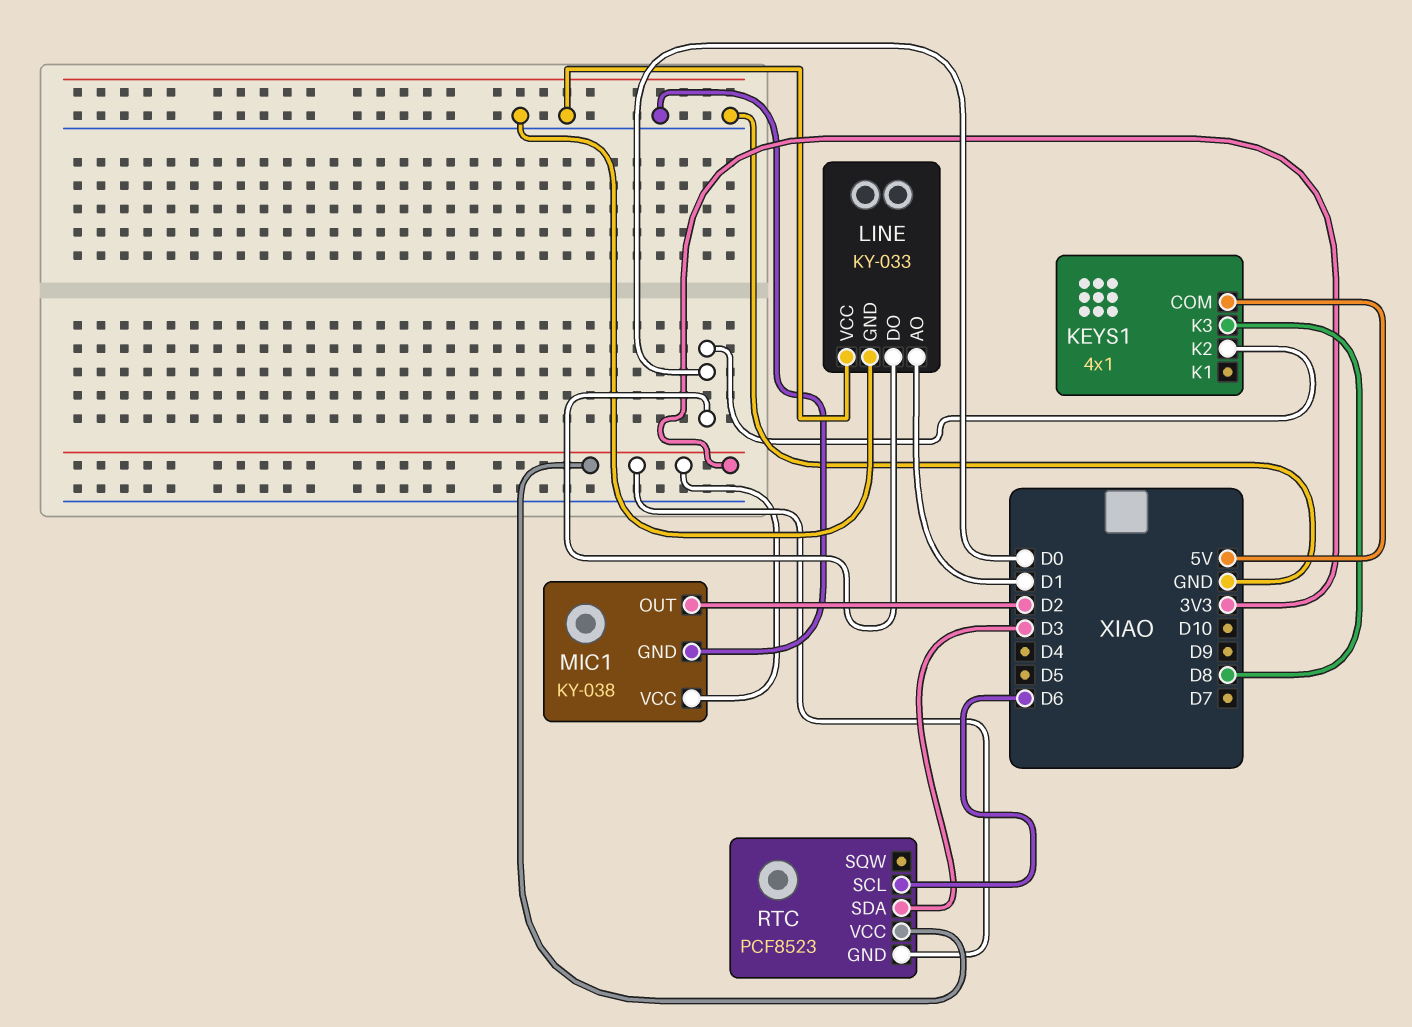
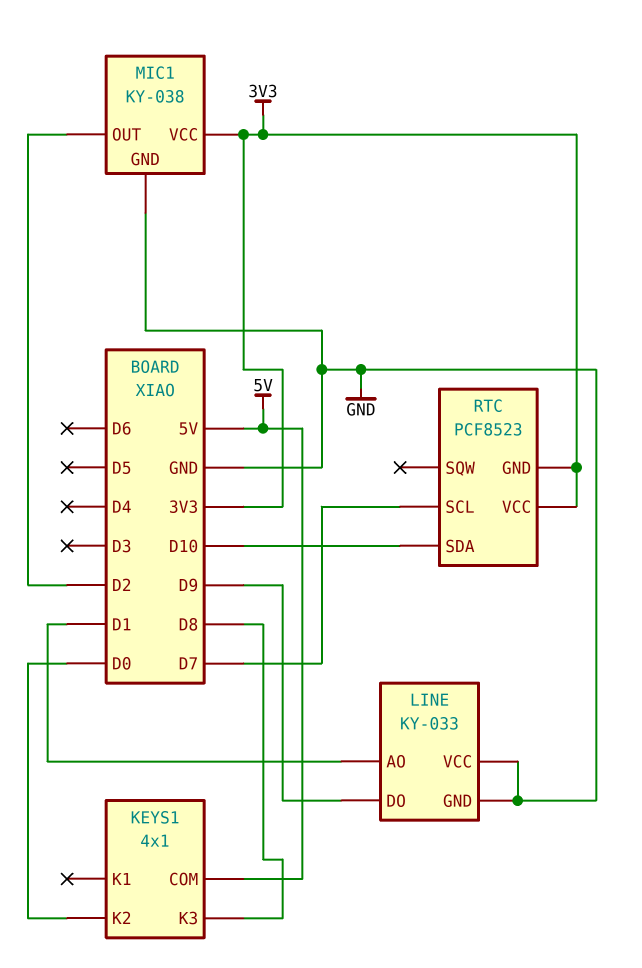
LINE pin DO: D0 -> D9
RTC pin SCL: D6 -> D7
RTC pin SDA: D3 -> D10

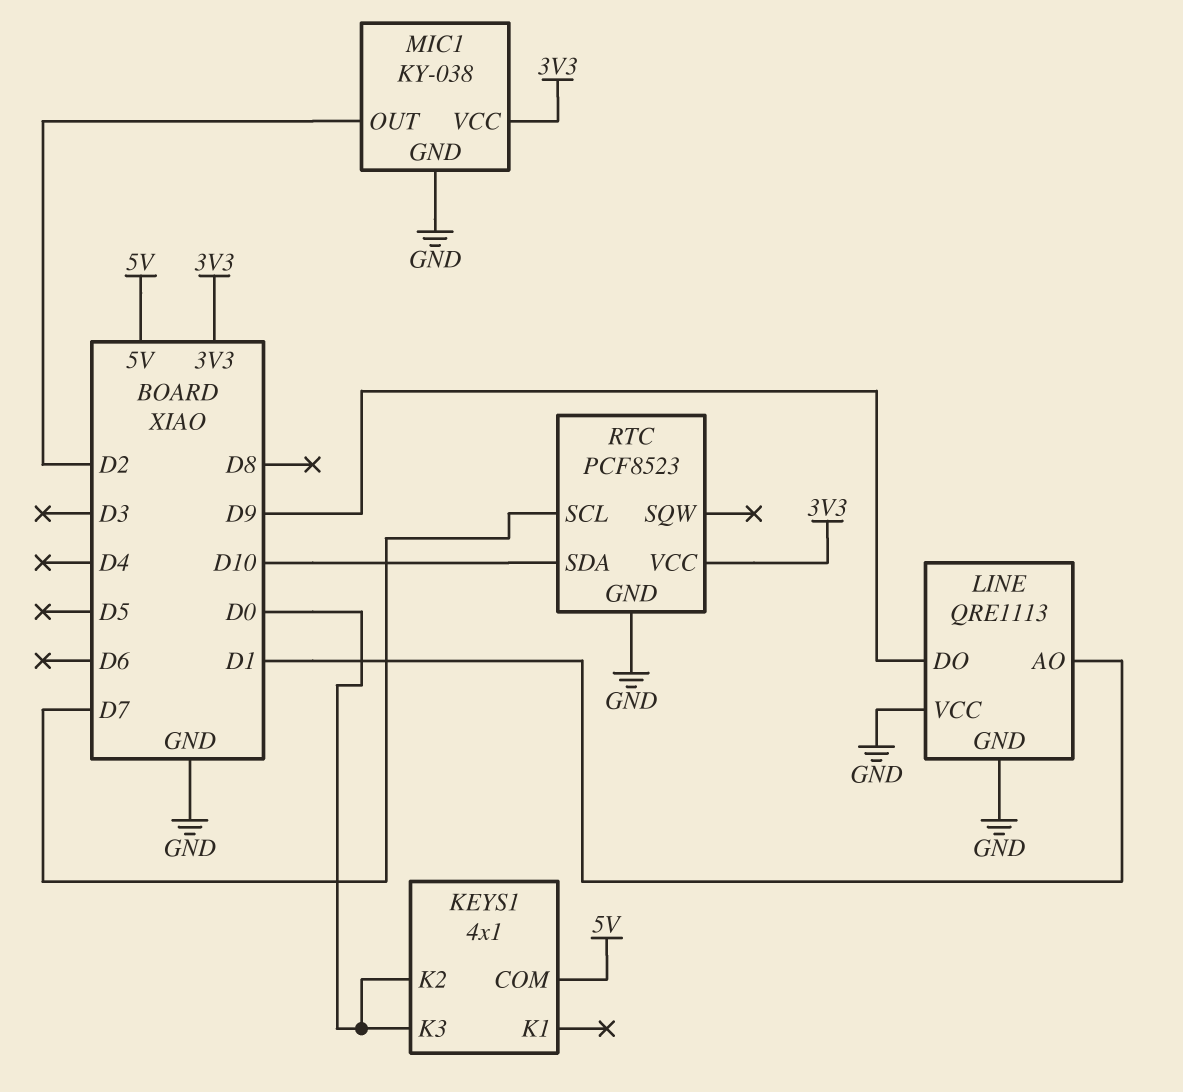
KEYS1 pin K3: D8 -> D0
LINE: KY-033 -> QRE1113
RTC pin GND: 3V3 -> GND

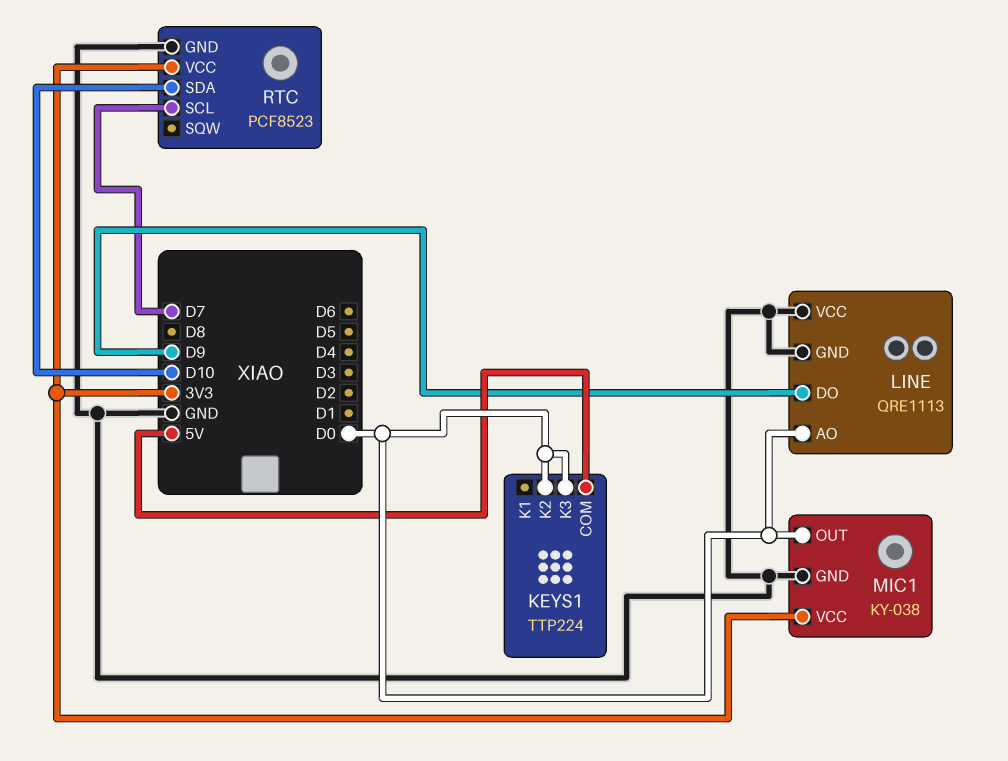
KEYS1: 4x1 -> TTP224
LINE pin AO: D1 -> D0
MIC1 pin OUT: D2 -> D0

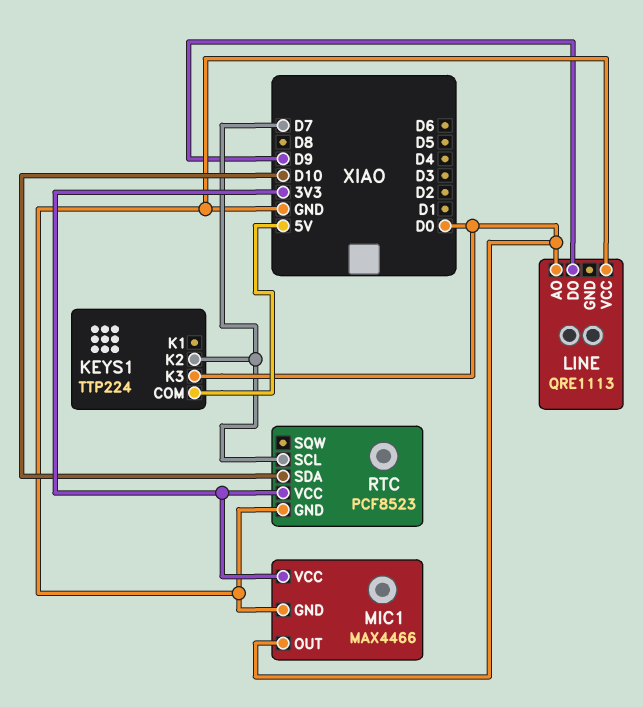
KEYS1 pin K2: D0 -> D7
LINE pin GND: GND -> none
MIC1: KY-038 -> MAX4466

